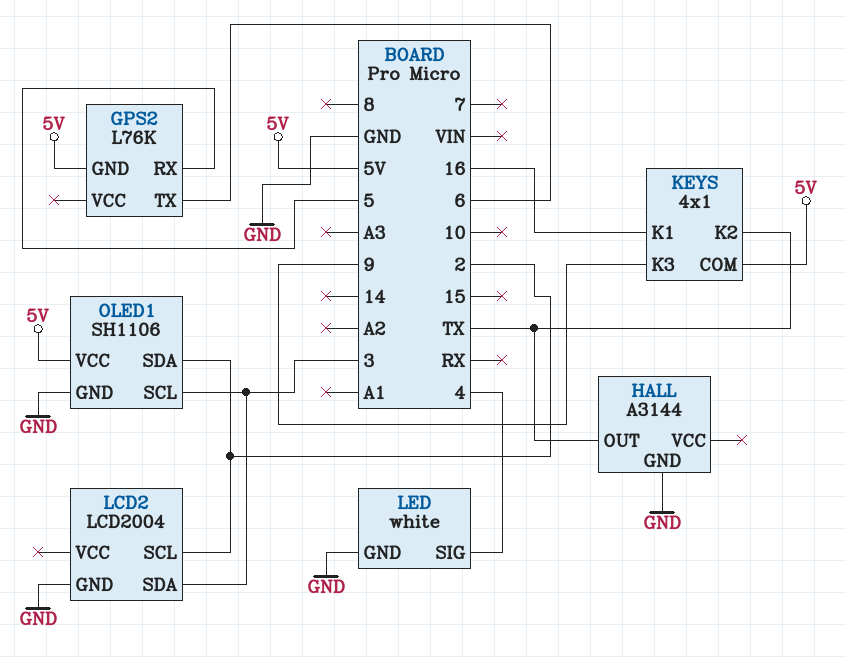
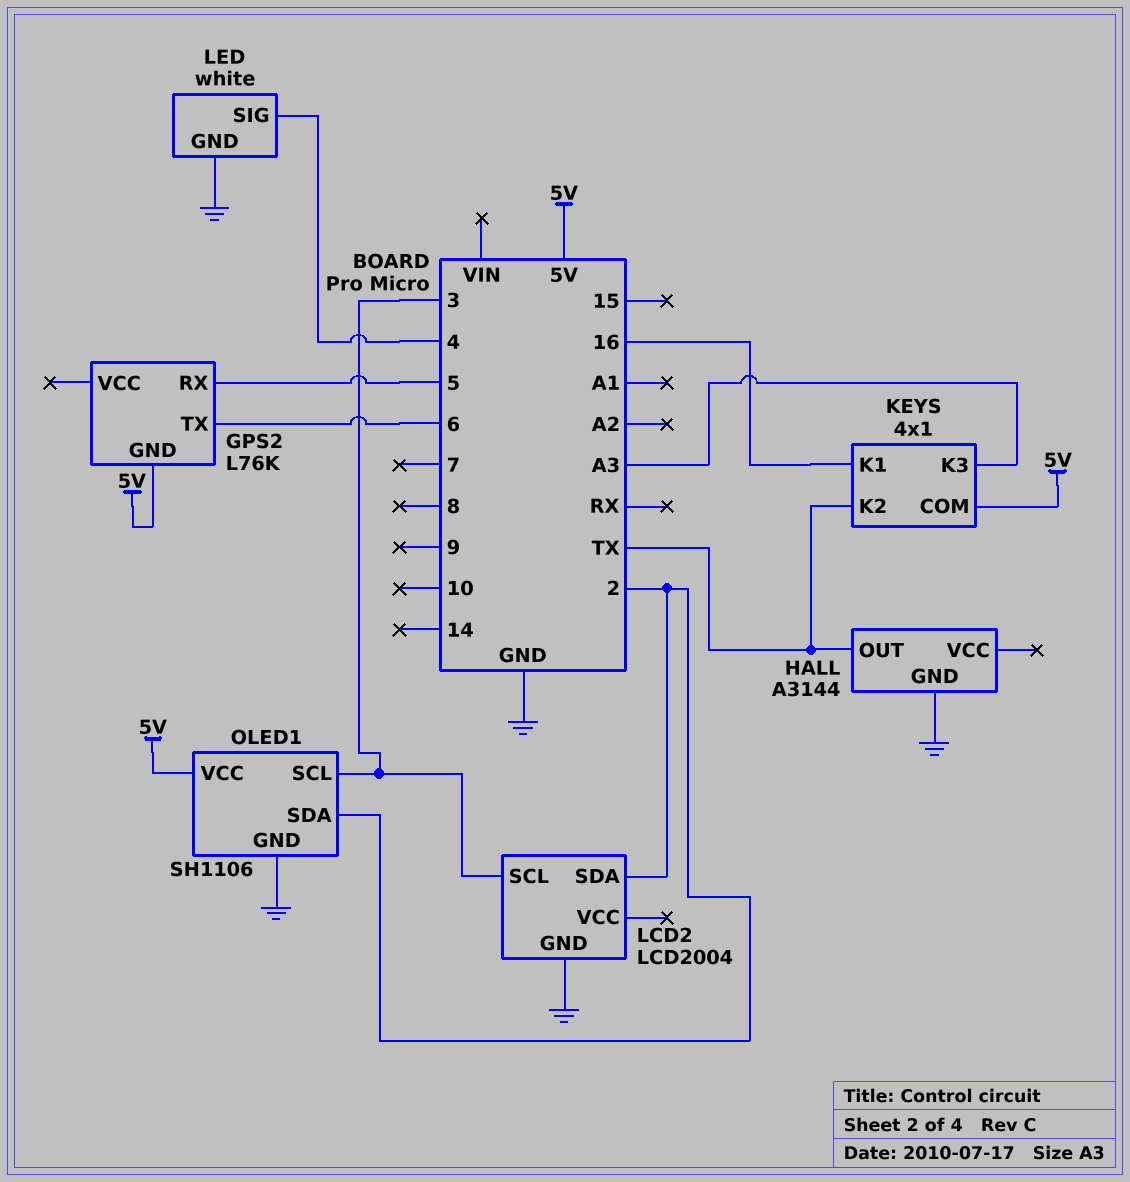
KEYS pin K3: 9 -> A3
LCD2 pin SCL: 2 -> 3
LCD2 pin SDA: 3 -> 2

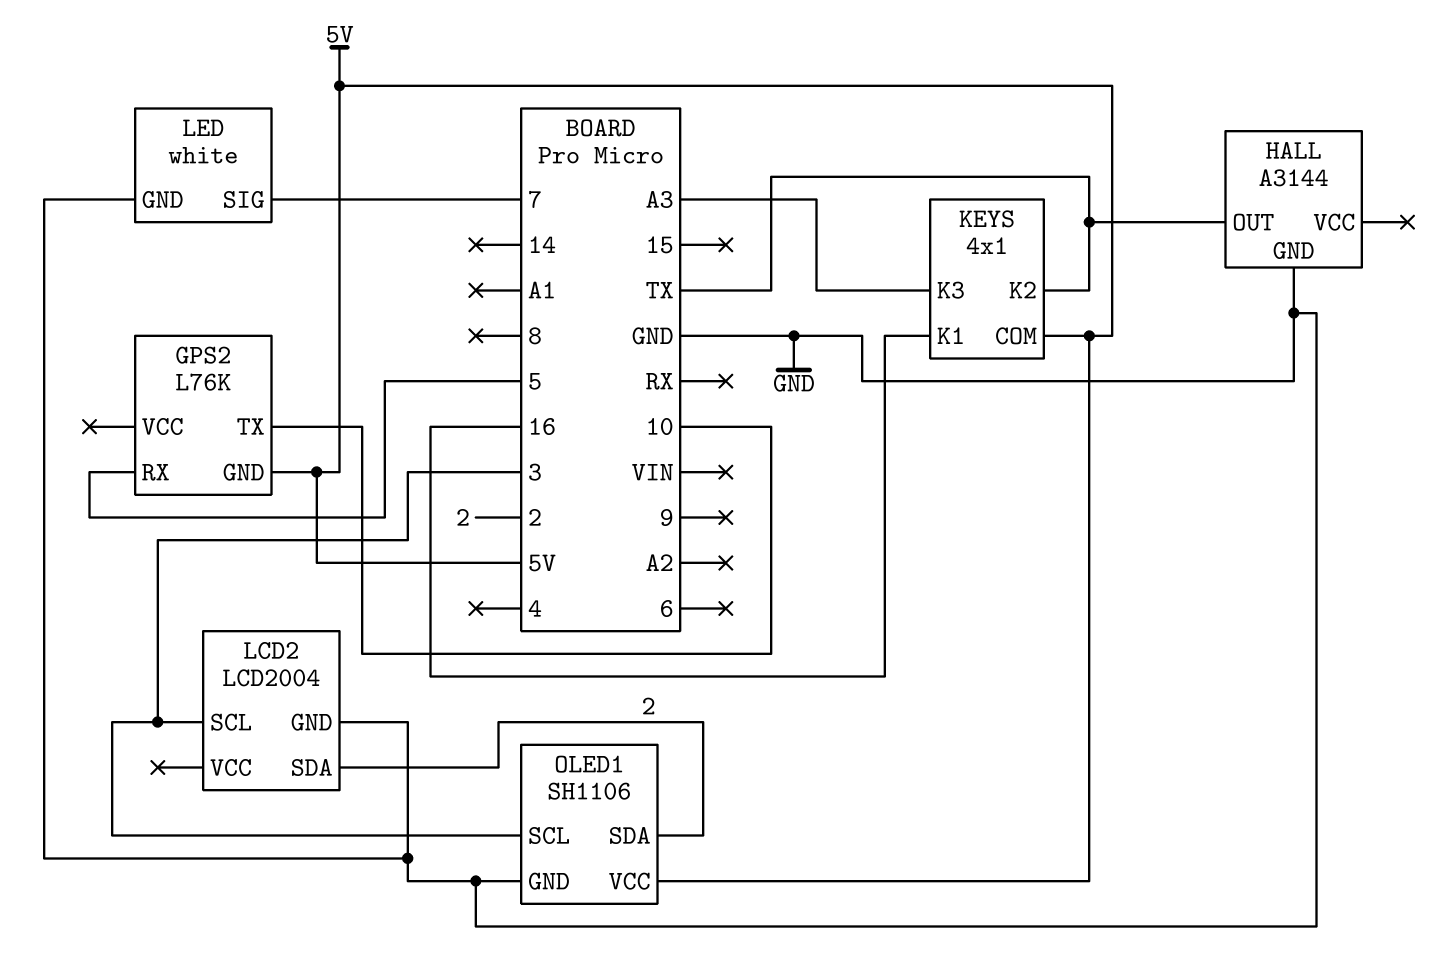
GPS2 pin TX: 6 -> 10
LED pin SIG: 4 -> 7

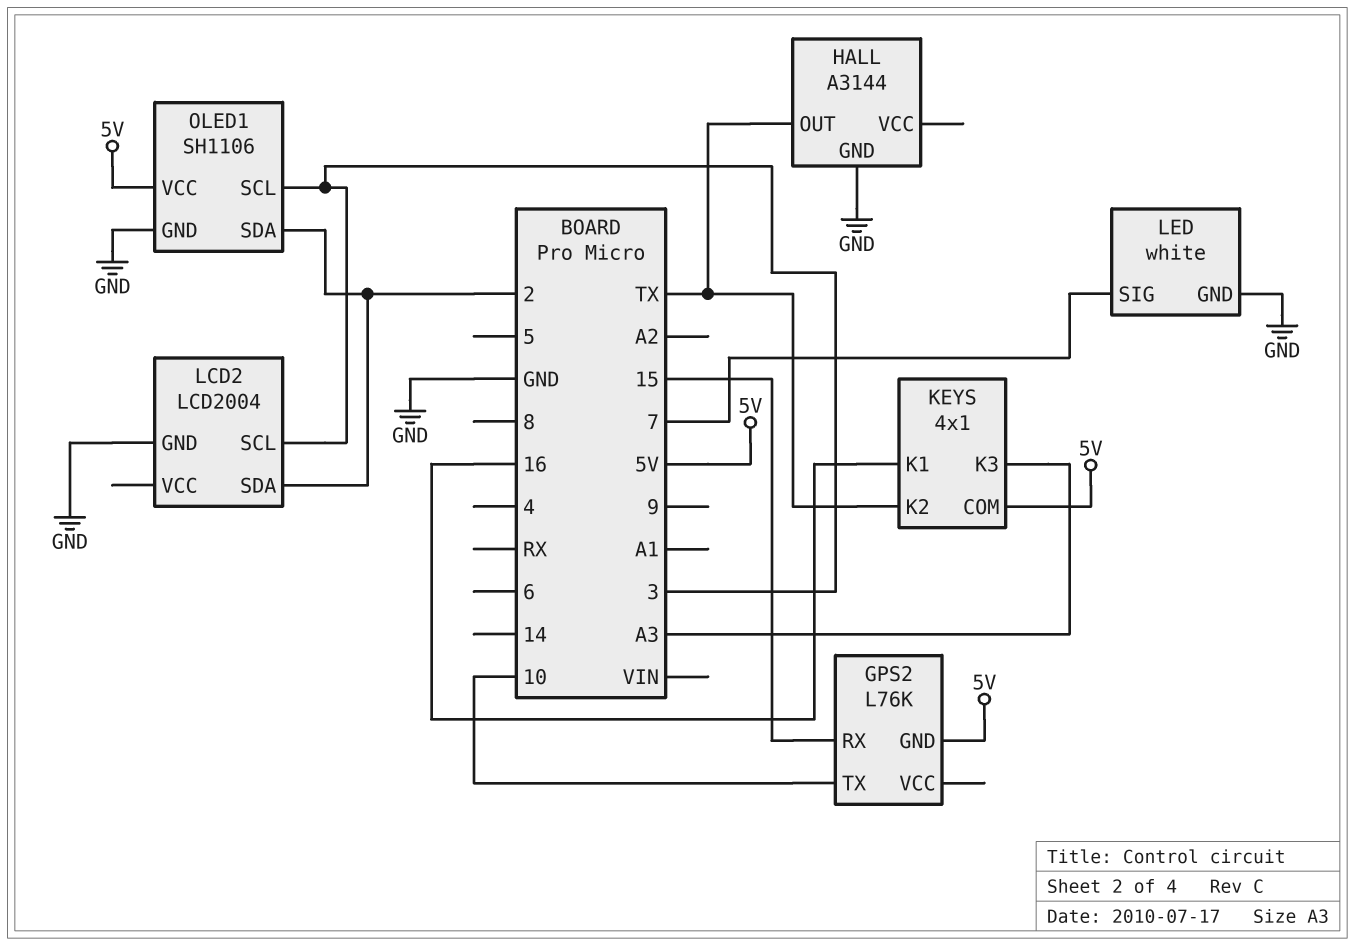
GPS2 pin RX: 5 -> 15

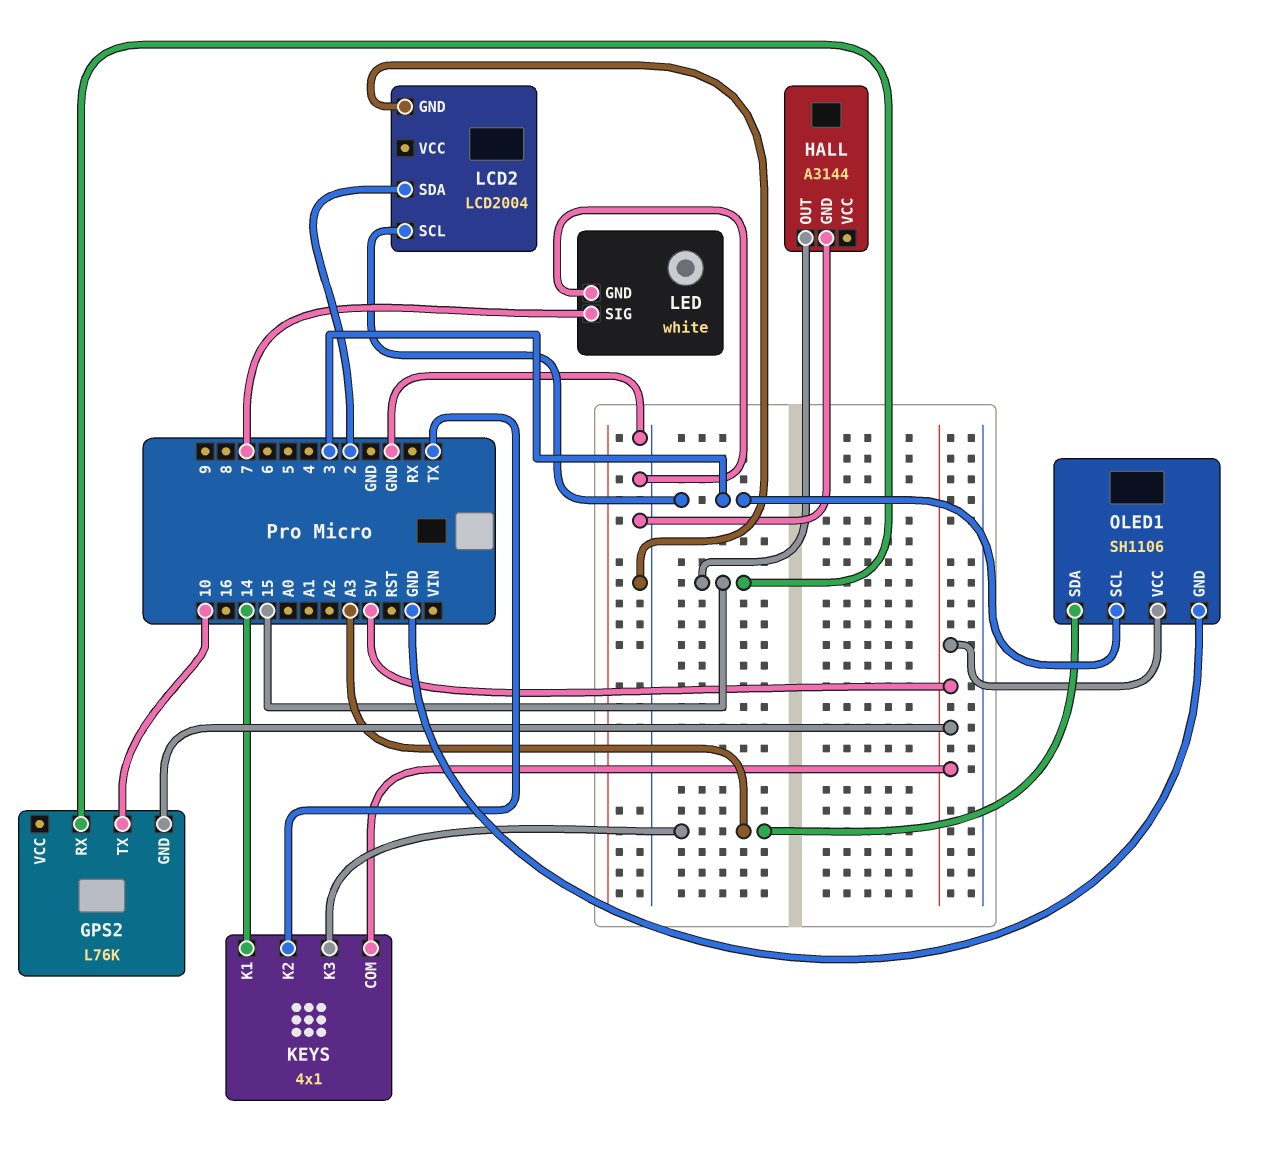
HALL pin OUT: TX -> 15
KEYS pin K1: 16 -> 14
OLED1 pin SDA: 2 -> A3

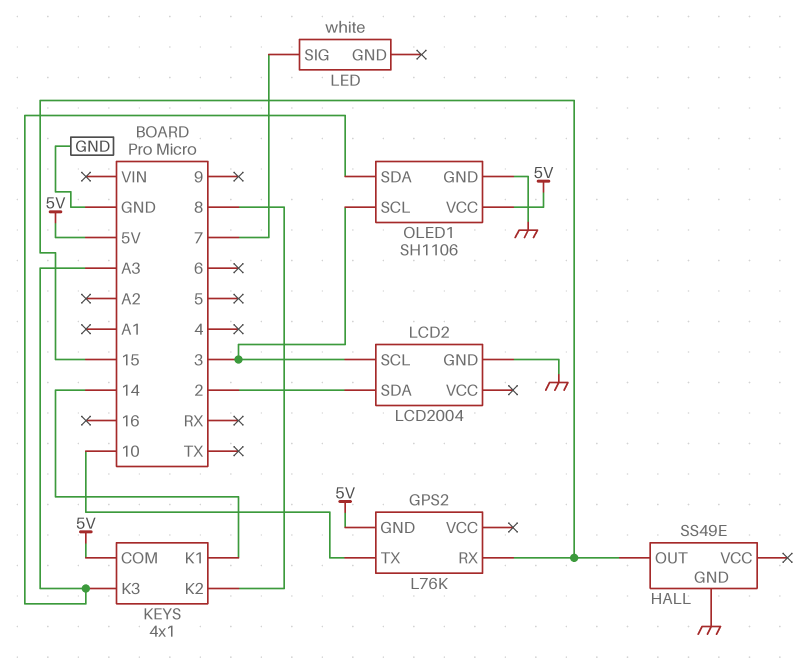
HALL: A3144 -> SS49E
KEYS pin K2: TX -> 8
LED pin GND: GND -> none

